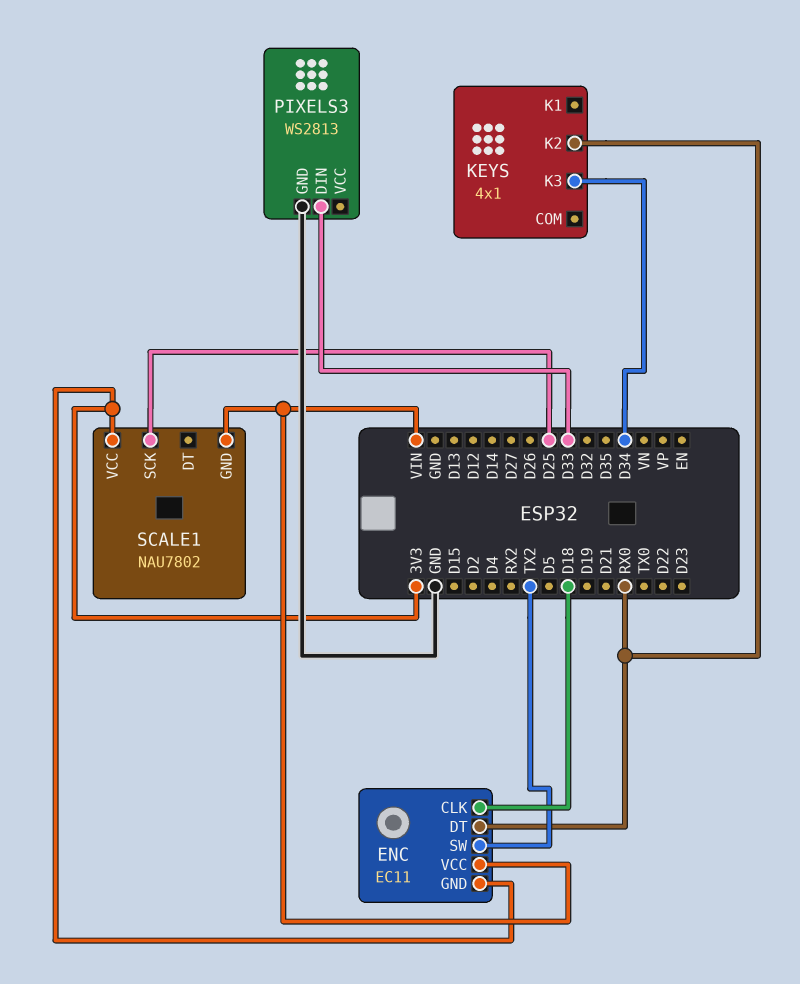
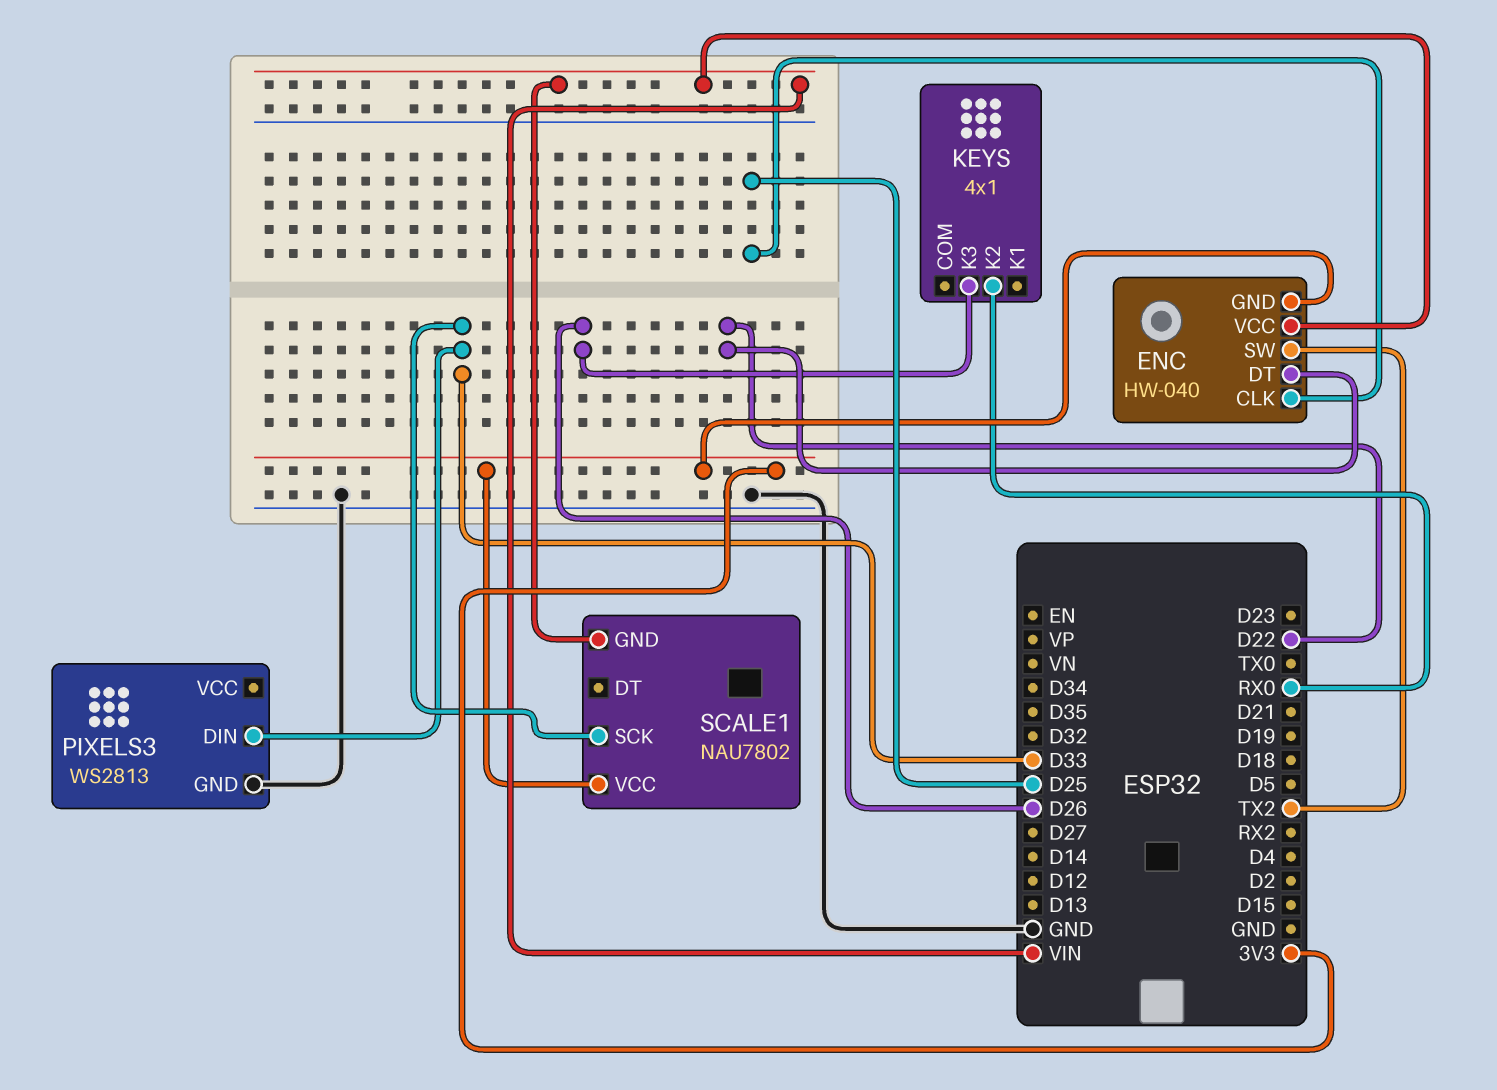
ENC: EC11 -> HW-040
ENC pin CLK: D18 -> D25
ENC pin DT: RX0 -> D22
KEYS pin K3: D34 -> D26
SCALE1 pin SCK: D25 -> D33

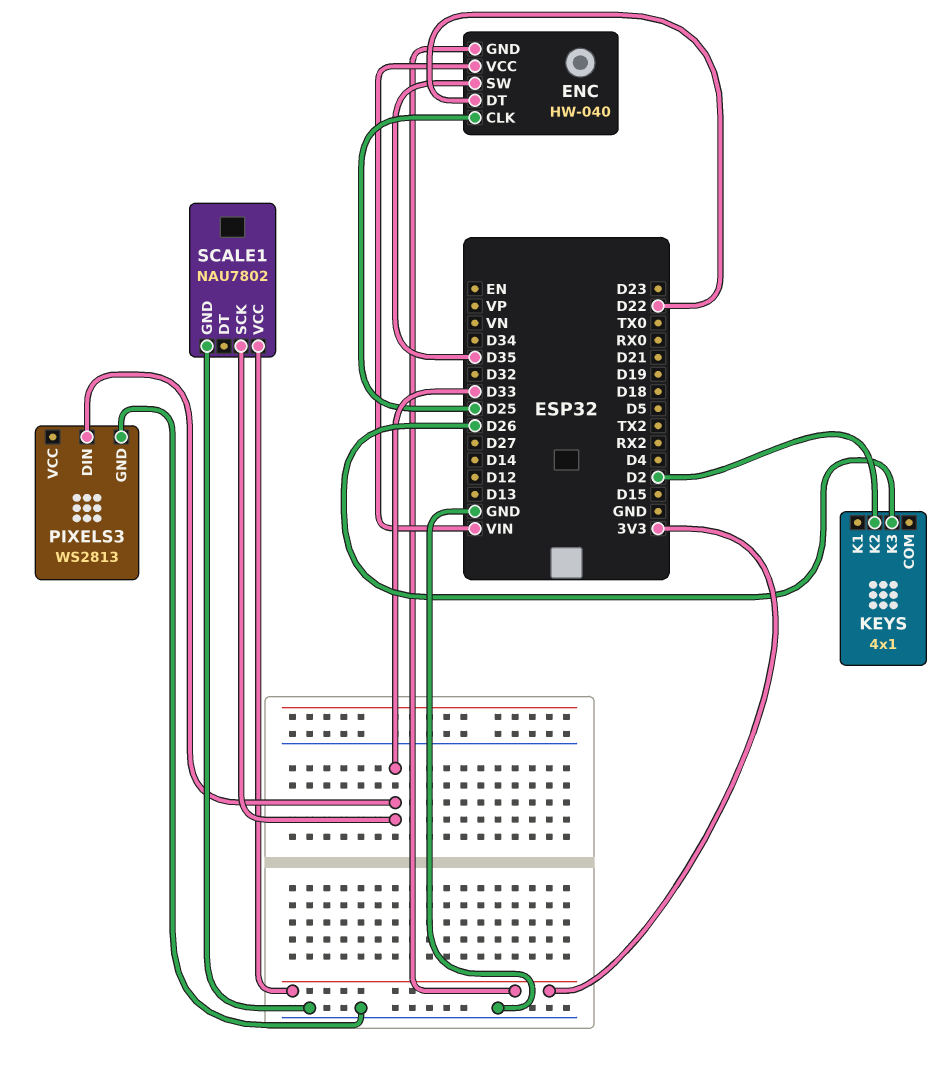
ENC pin SW: TX2 -> D35
KEYS pin K2: RX0 -> D2
SCALE1 pin GND: VIN -> GND

